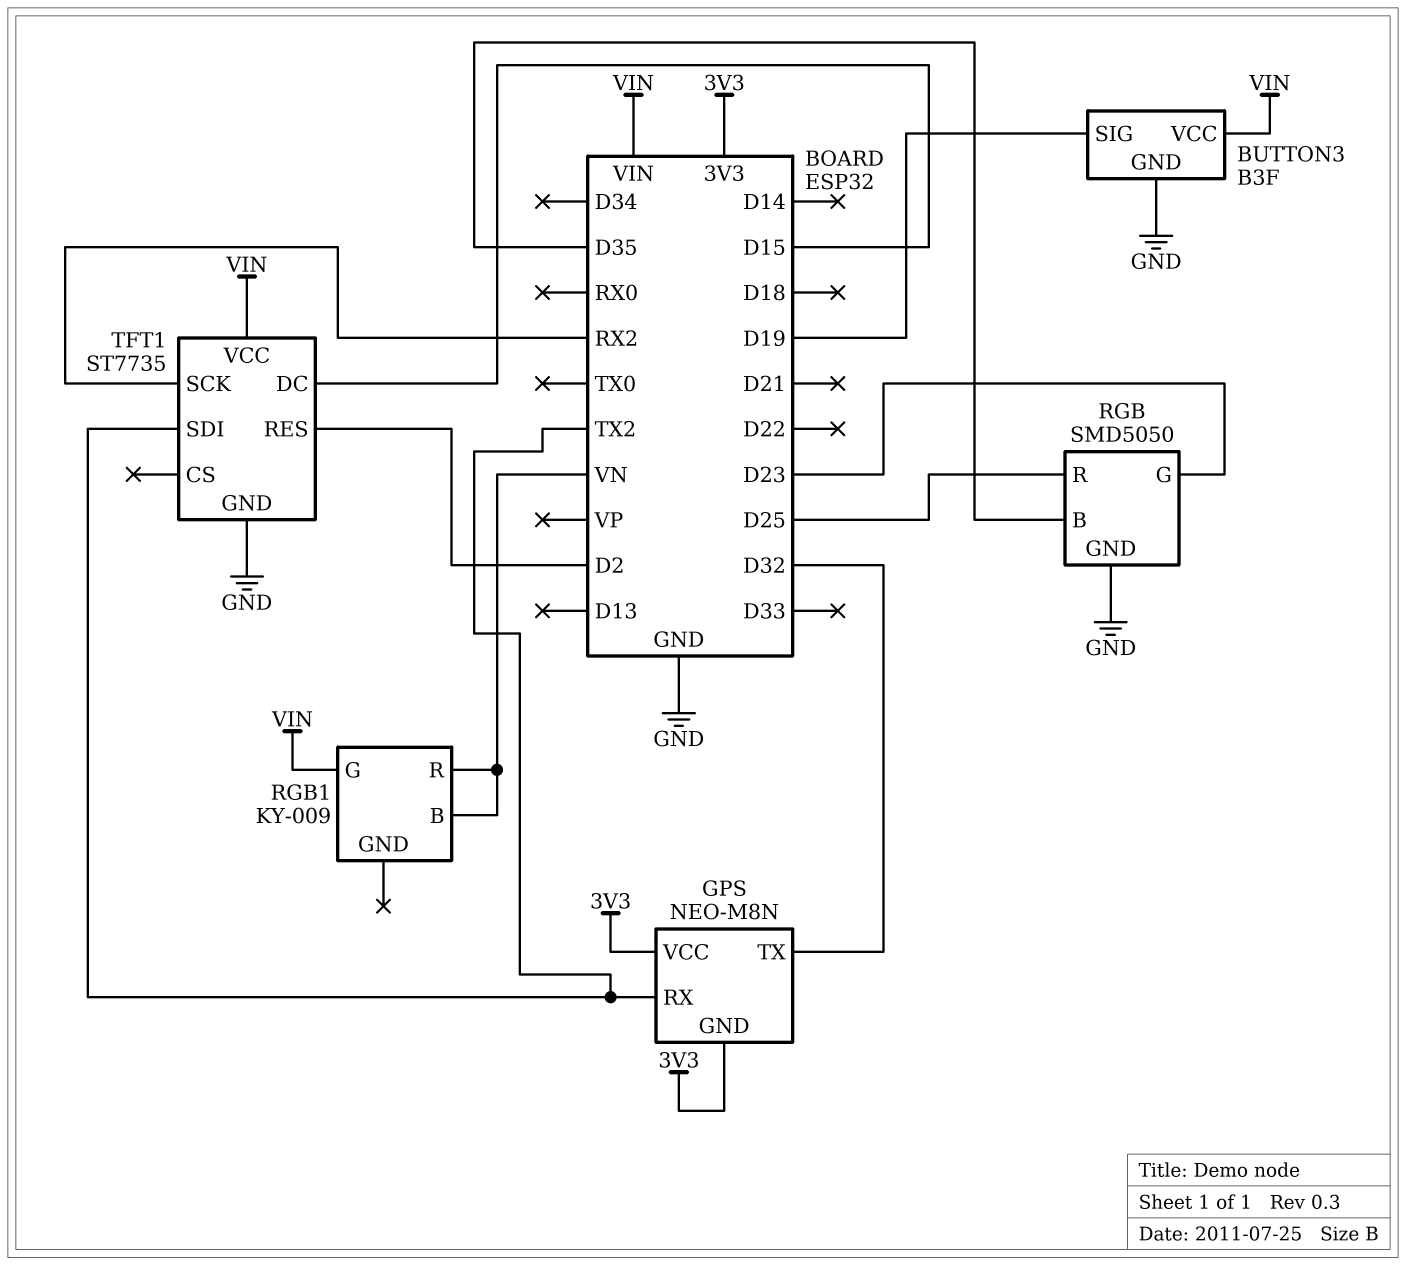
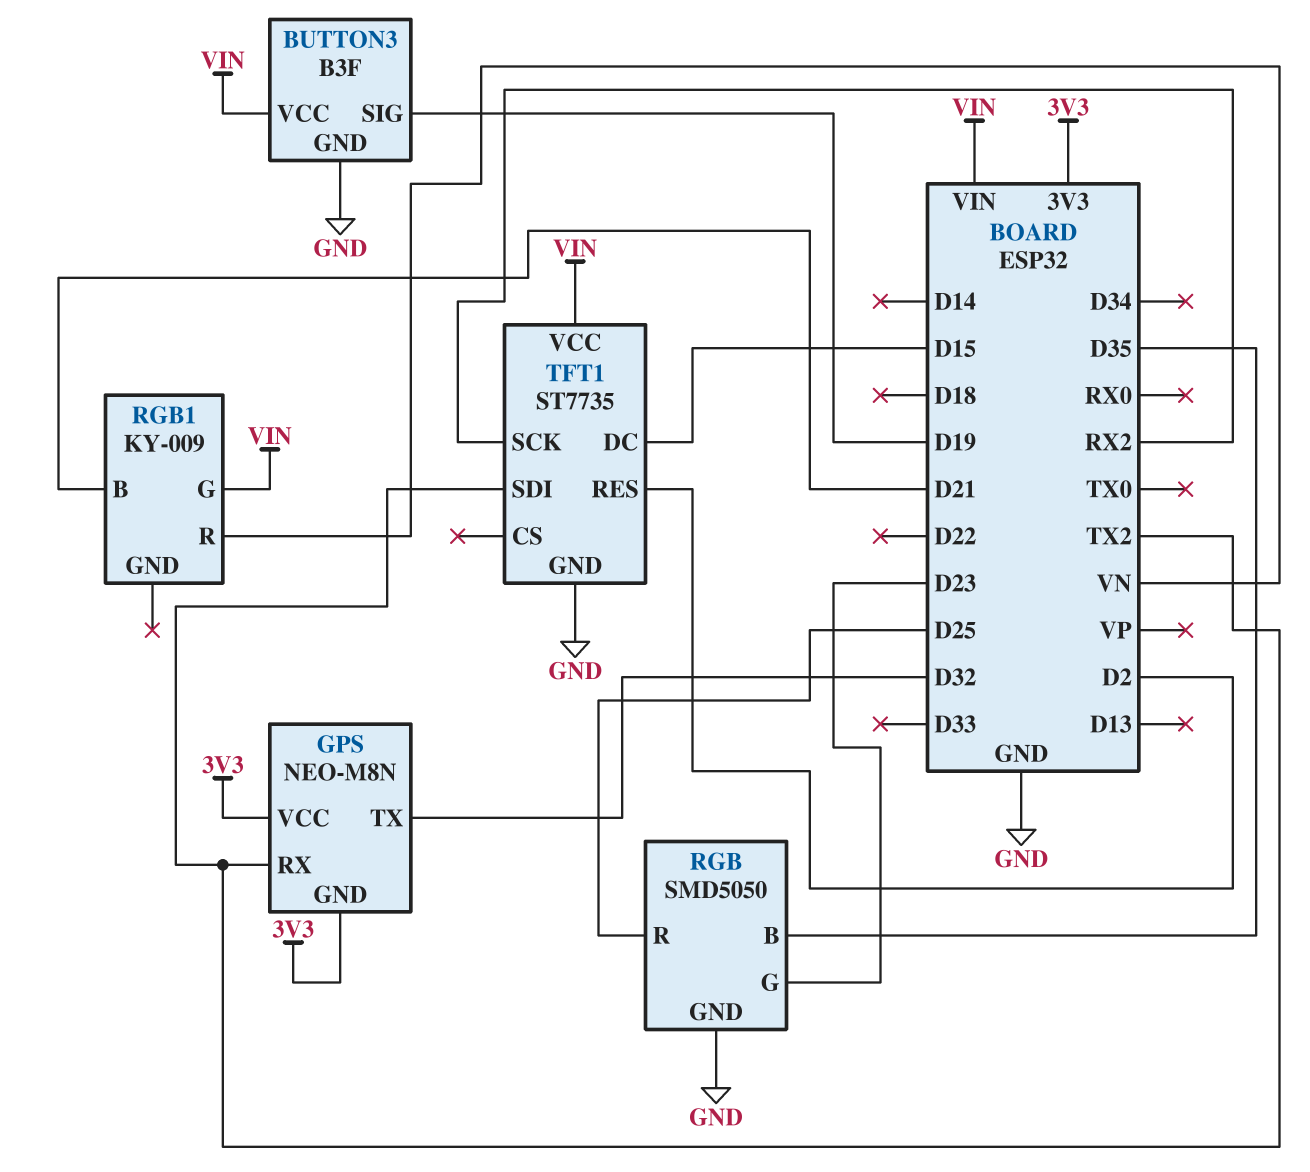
RGB1 pin B: VN -> D21

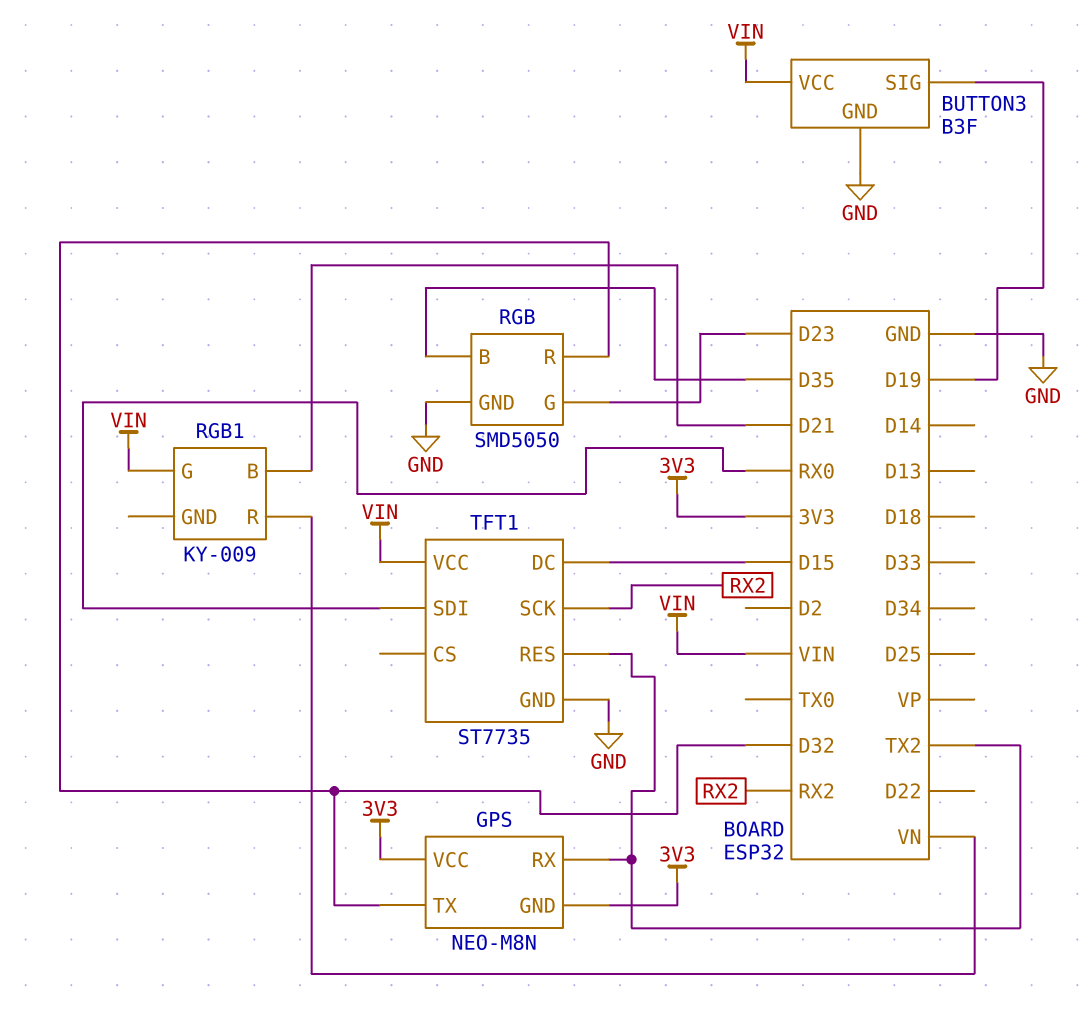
RGB pin R: D25 -> D32
TFT1 pin RES: D2 -> TX2
TFT1 pin SDI: TX2 -> RX0

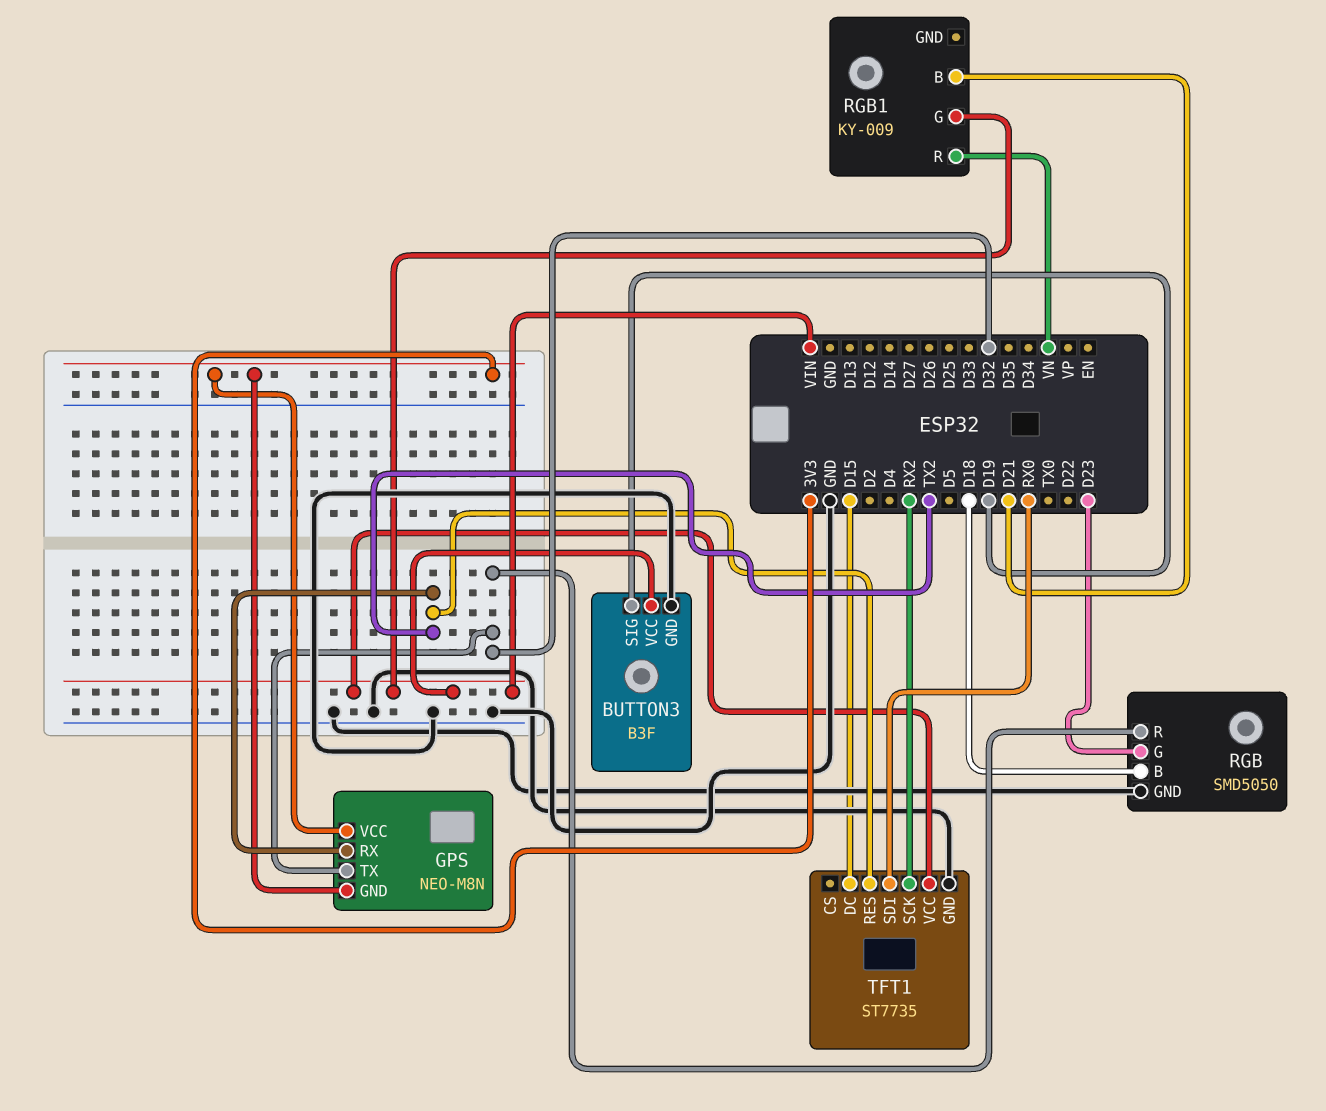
RGB pin B: D35 -> D18

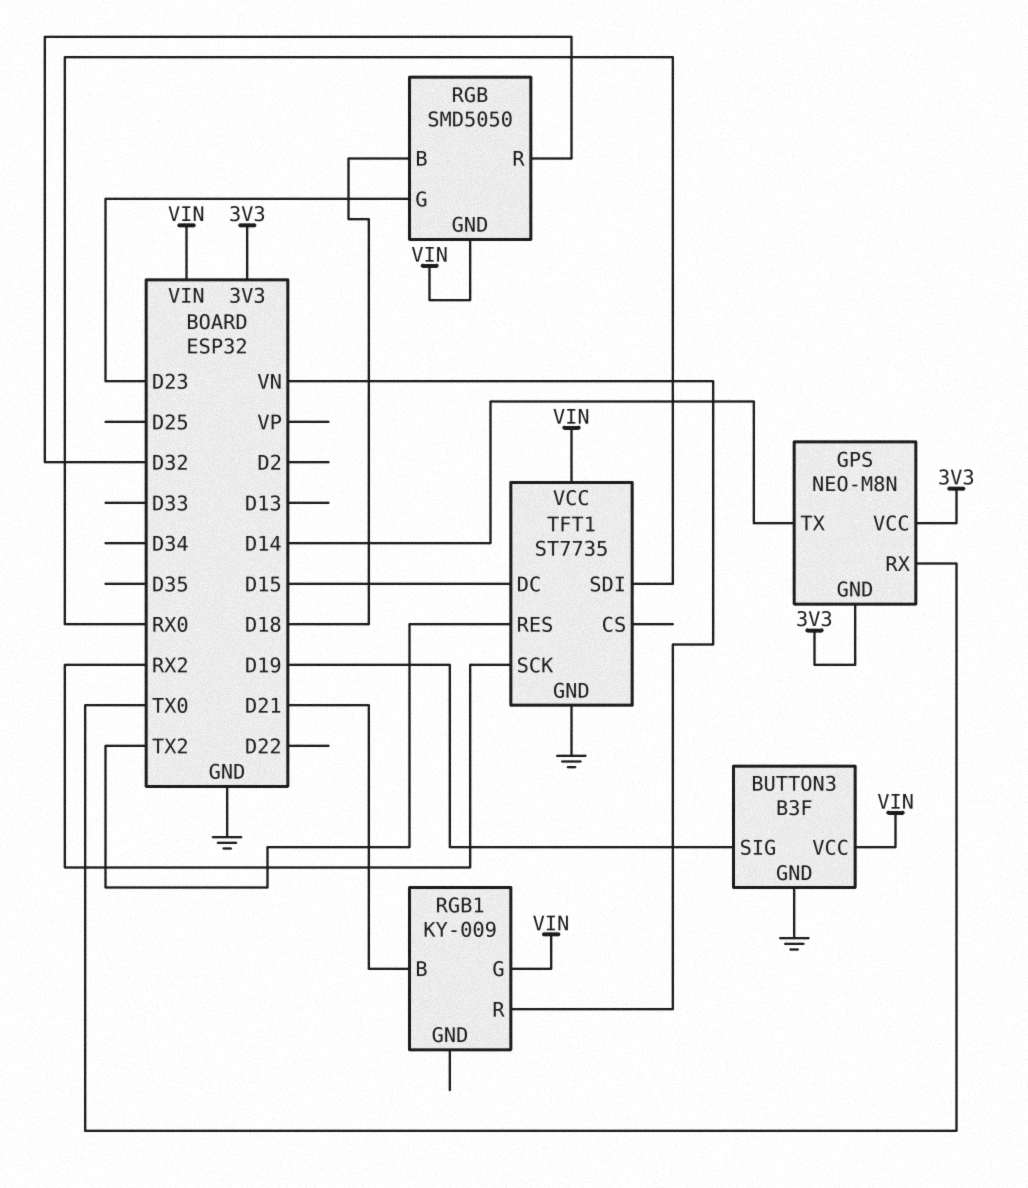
GPS pin RX: TX2 -> TX0
GPS pin TX: D32 -> D14
RGB pin GND: GND -> VIN

